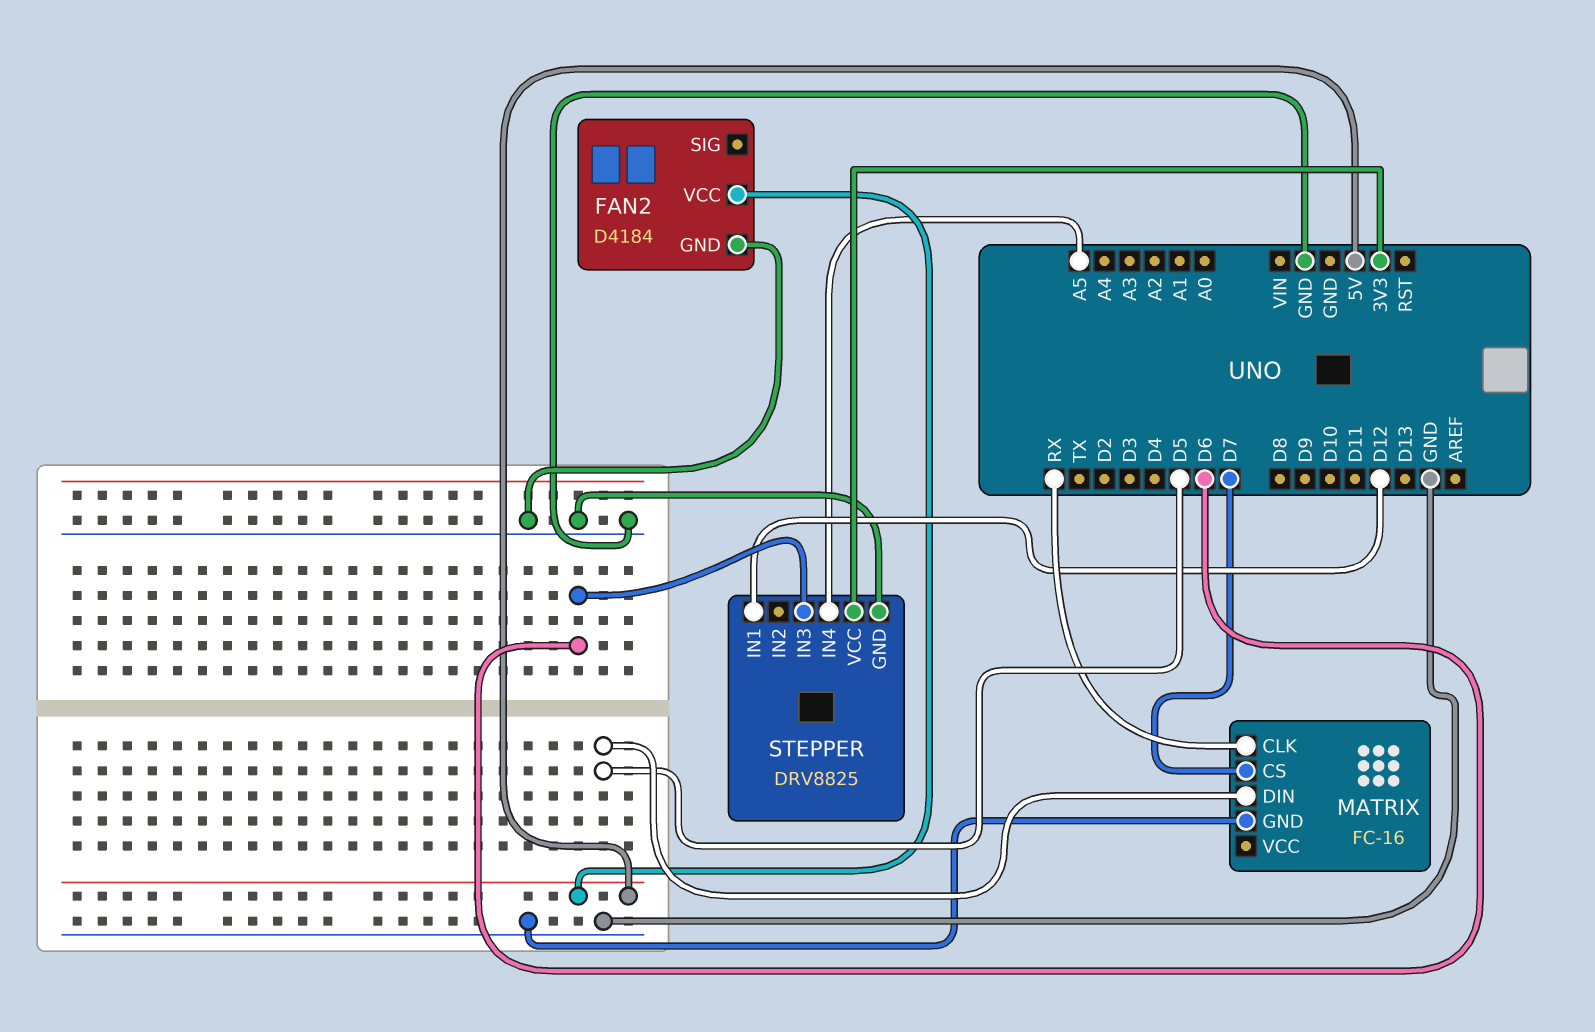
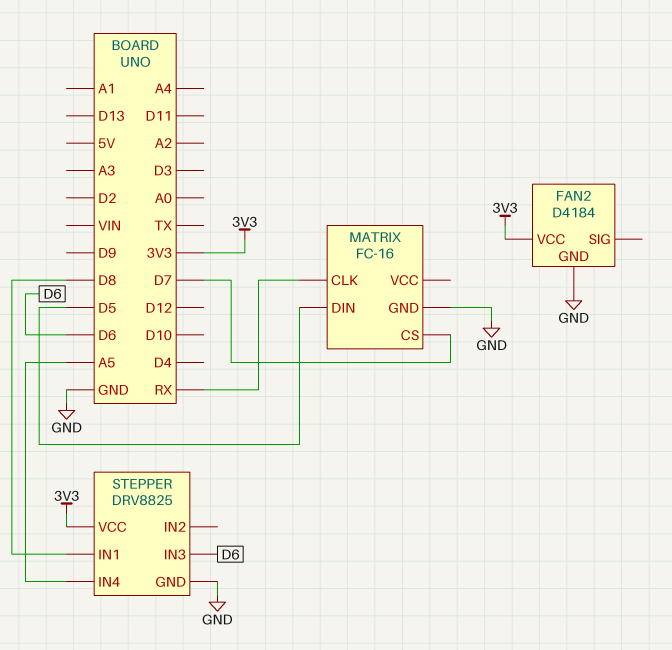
FAN2 pin VCC: 5V -> 3V3
STEPPER pin IN1: D12 -> D8

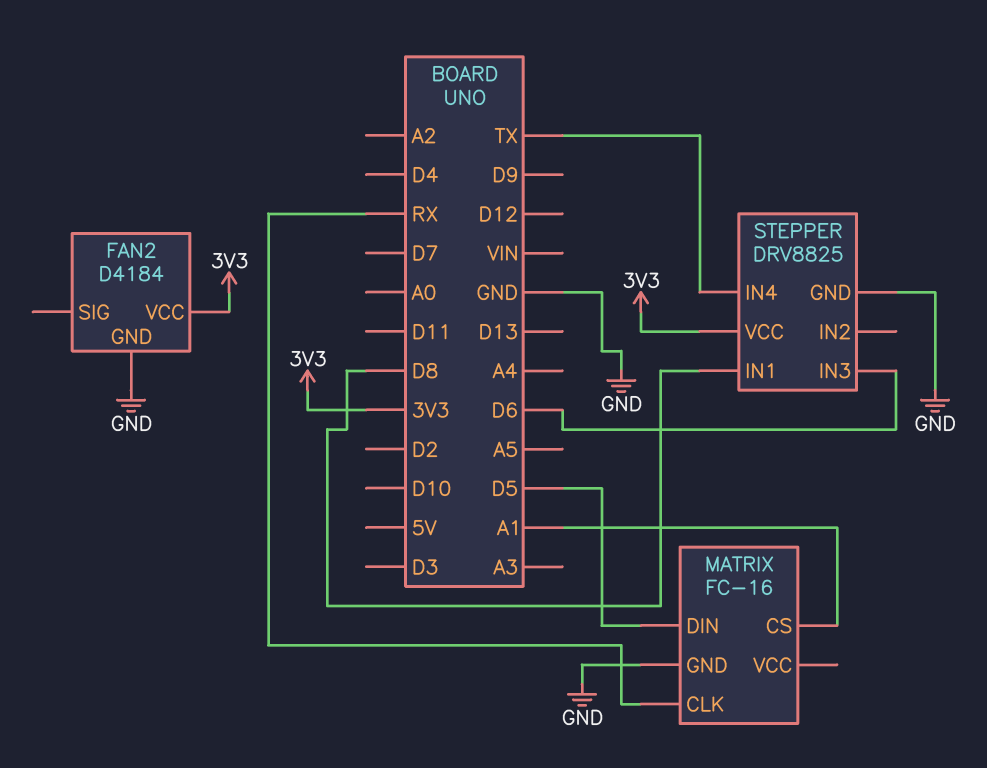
MATRIX pin CS: D7 -> A1
STEPPER pin IN4: A5 -> TX

